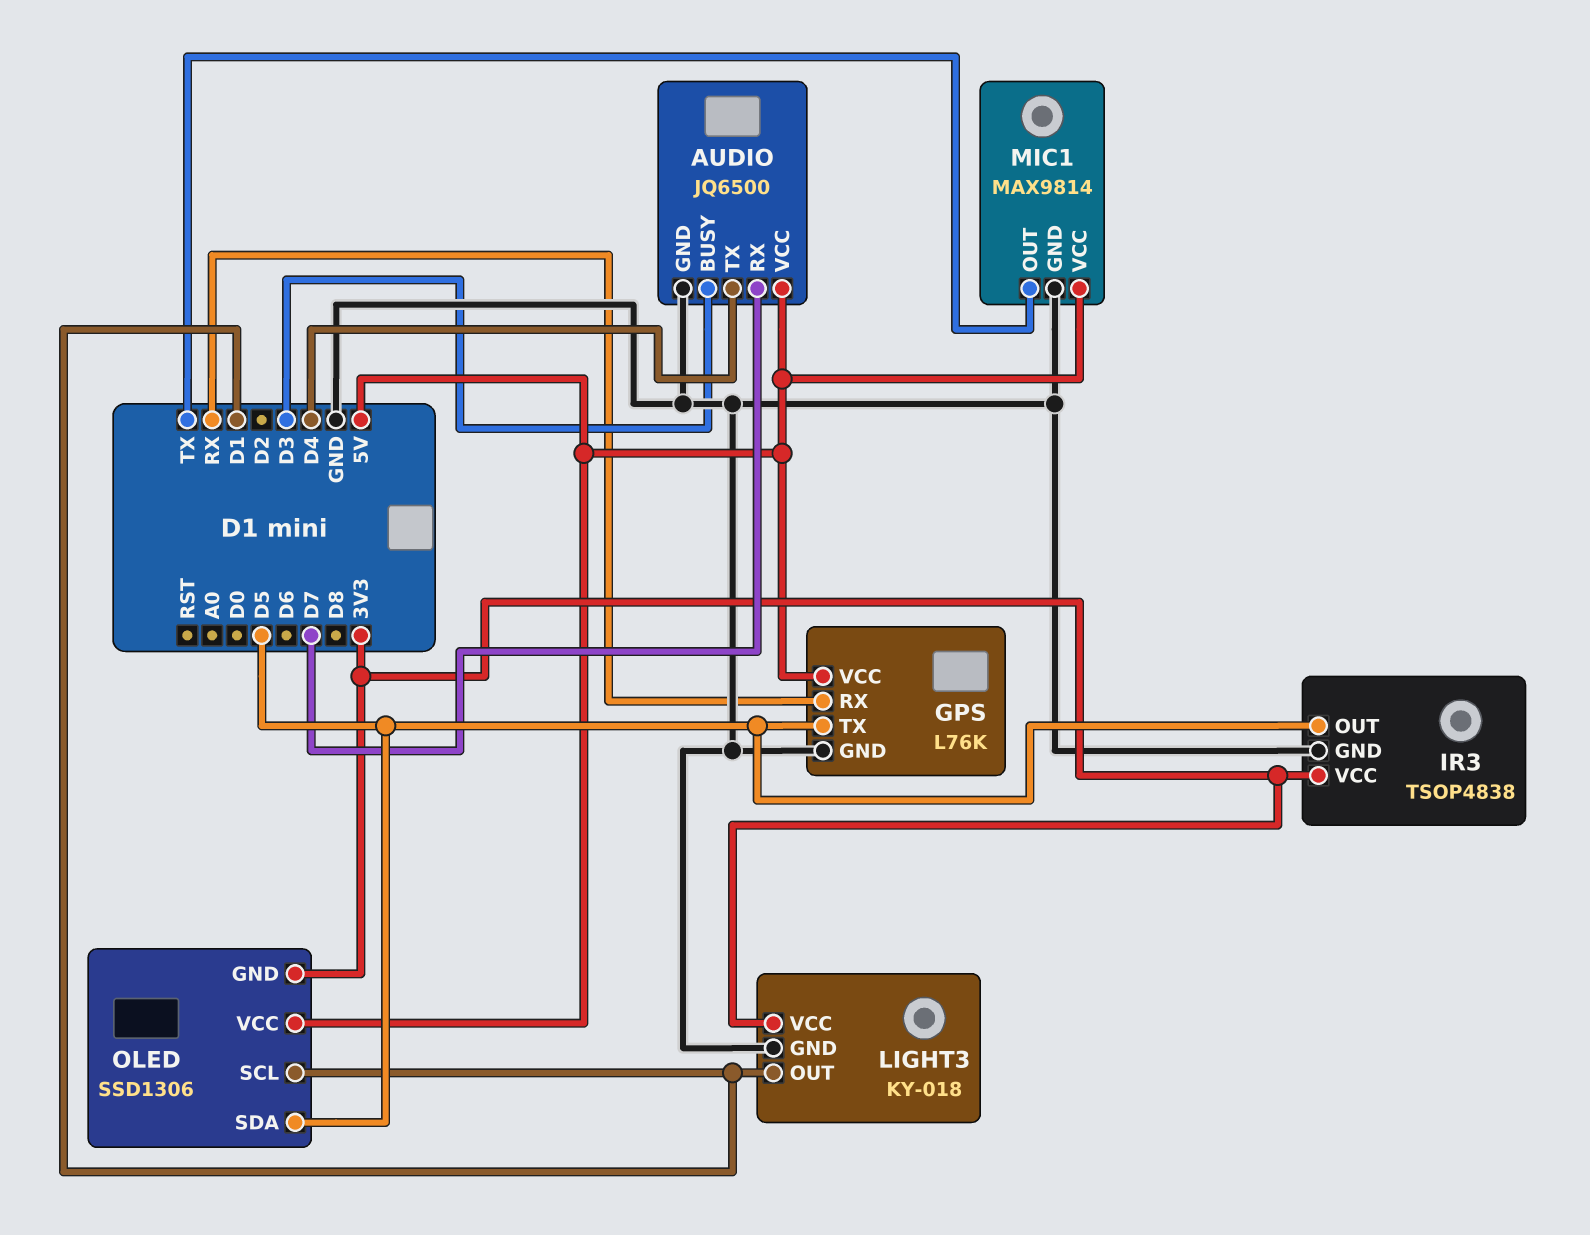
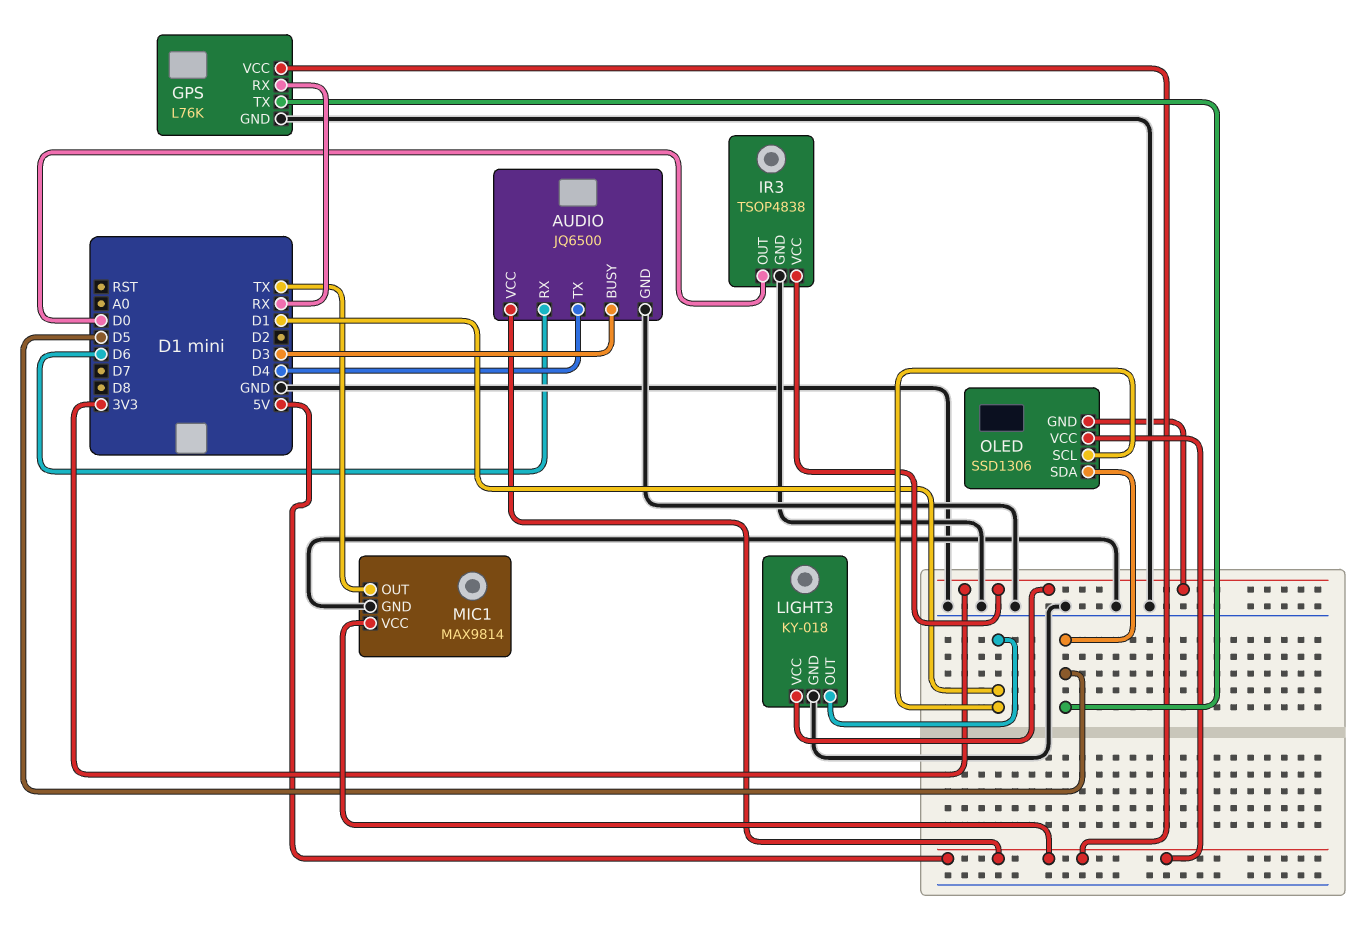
AUDIO pin RX: D7 -> D6
IR3 pin OUT: D5 -> D0

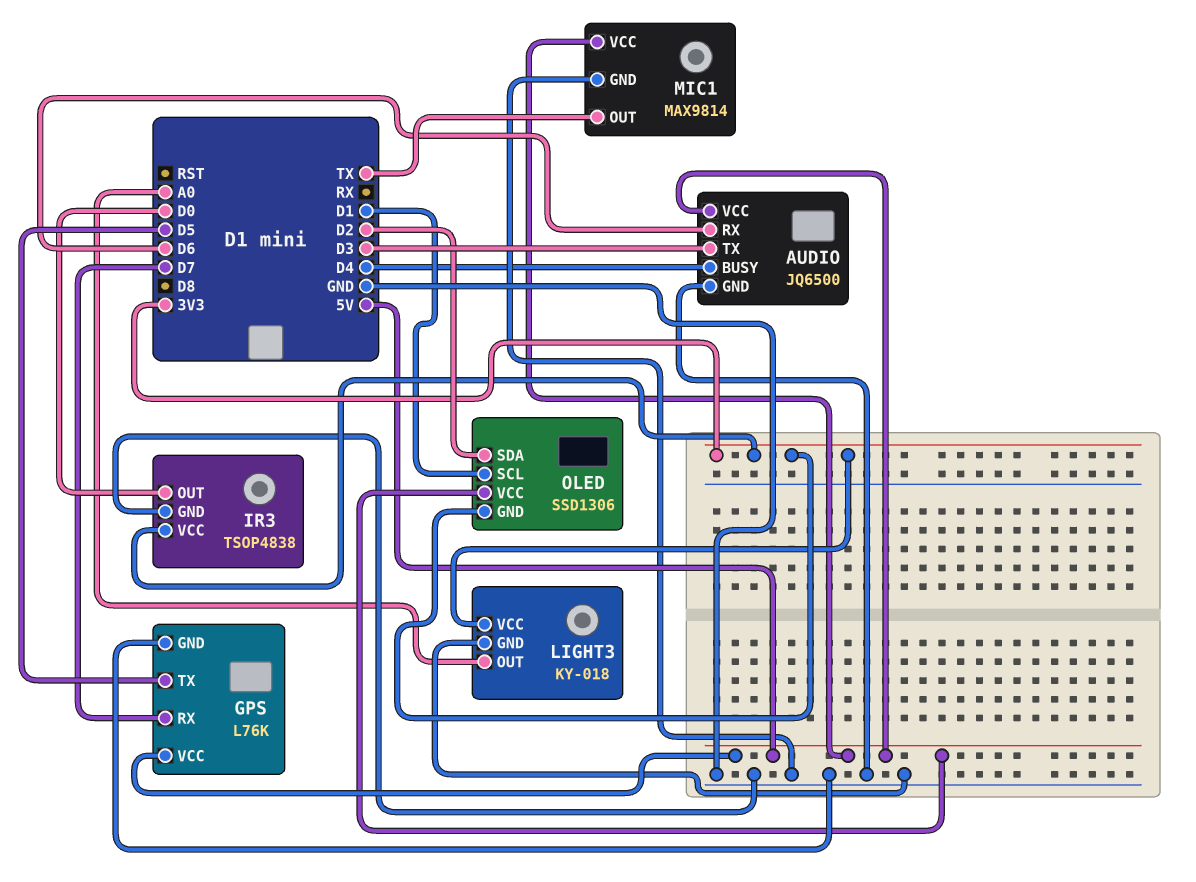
AUDIO pin BUSY: D3 -> D4
AUDIO pin TX: D4 -> D3
GPS pin RX: RX -> D7
LIGHT3 pin OUT: D1 -> A0
OLED pin SDA: D5 -> D2

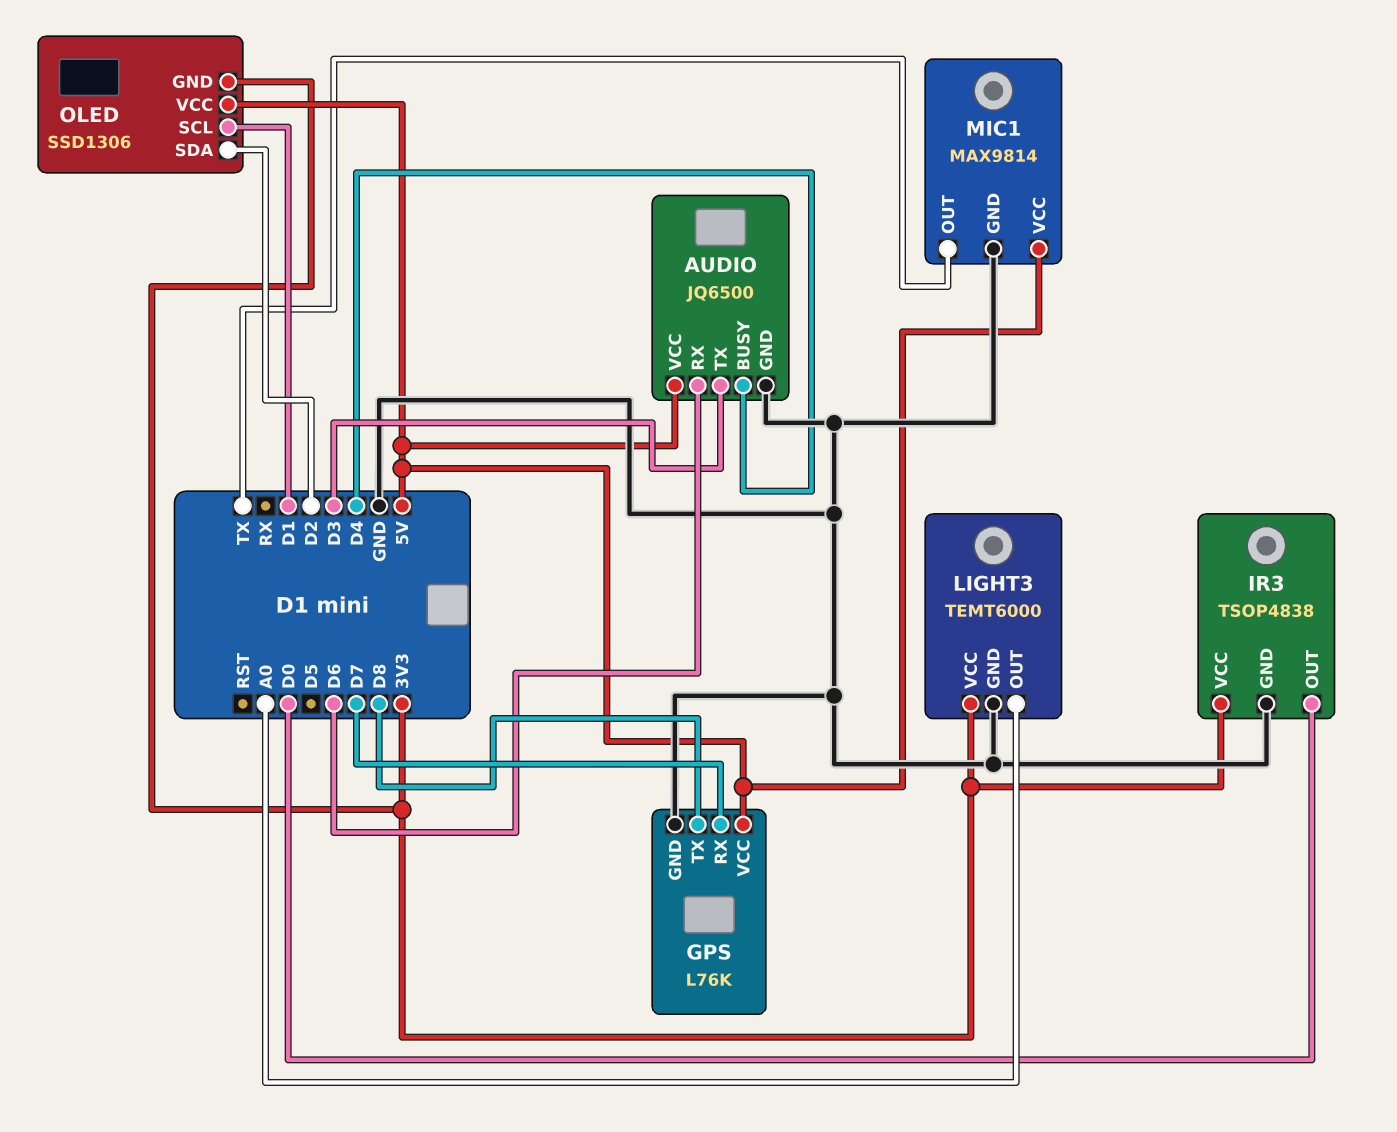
GPS pin TX: D5 -> D8
LIGHT3: KY-018 -> TEMT6000

